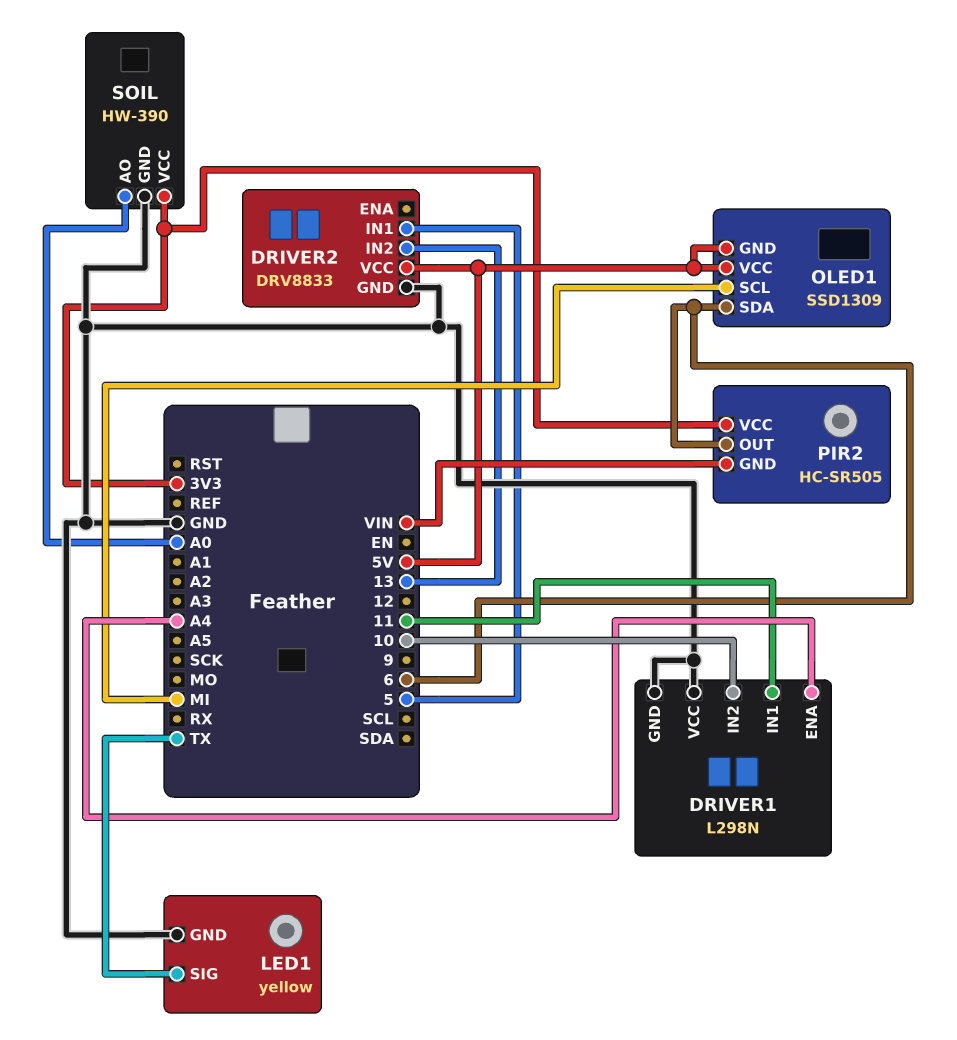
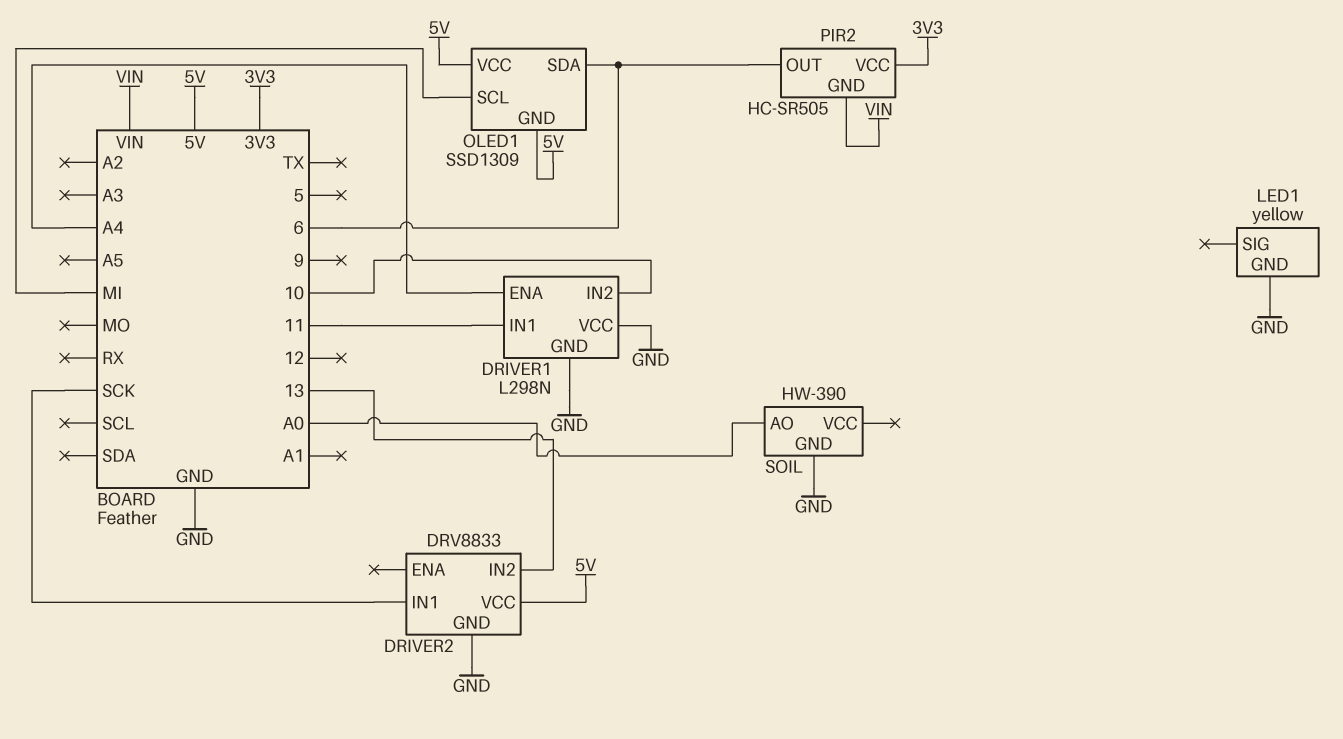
DRIVER2 pin IN1: 5 -> SCK
LED1 pin SIG: TX -> none
SOIL pin VCC: 3V3 -> none

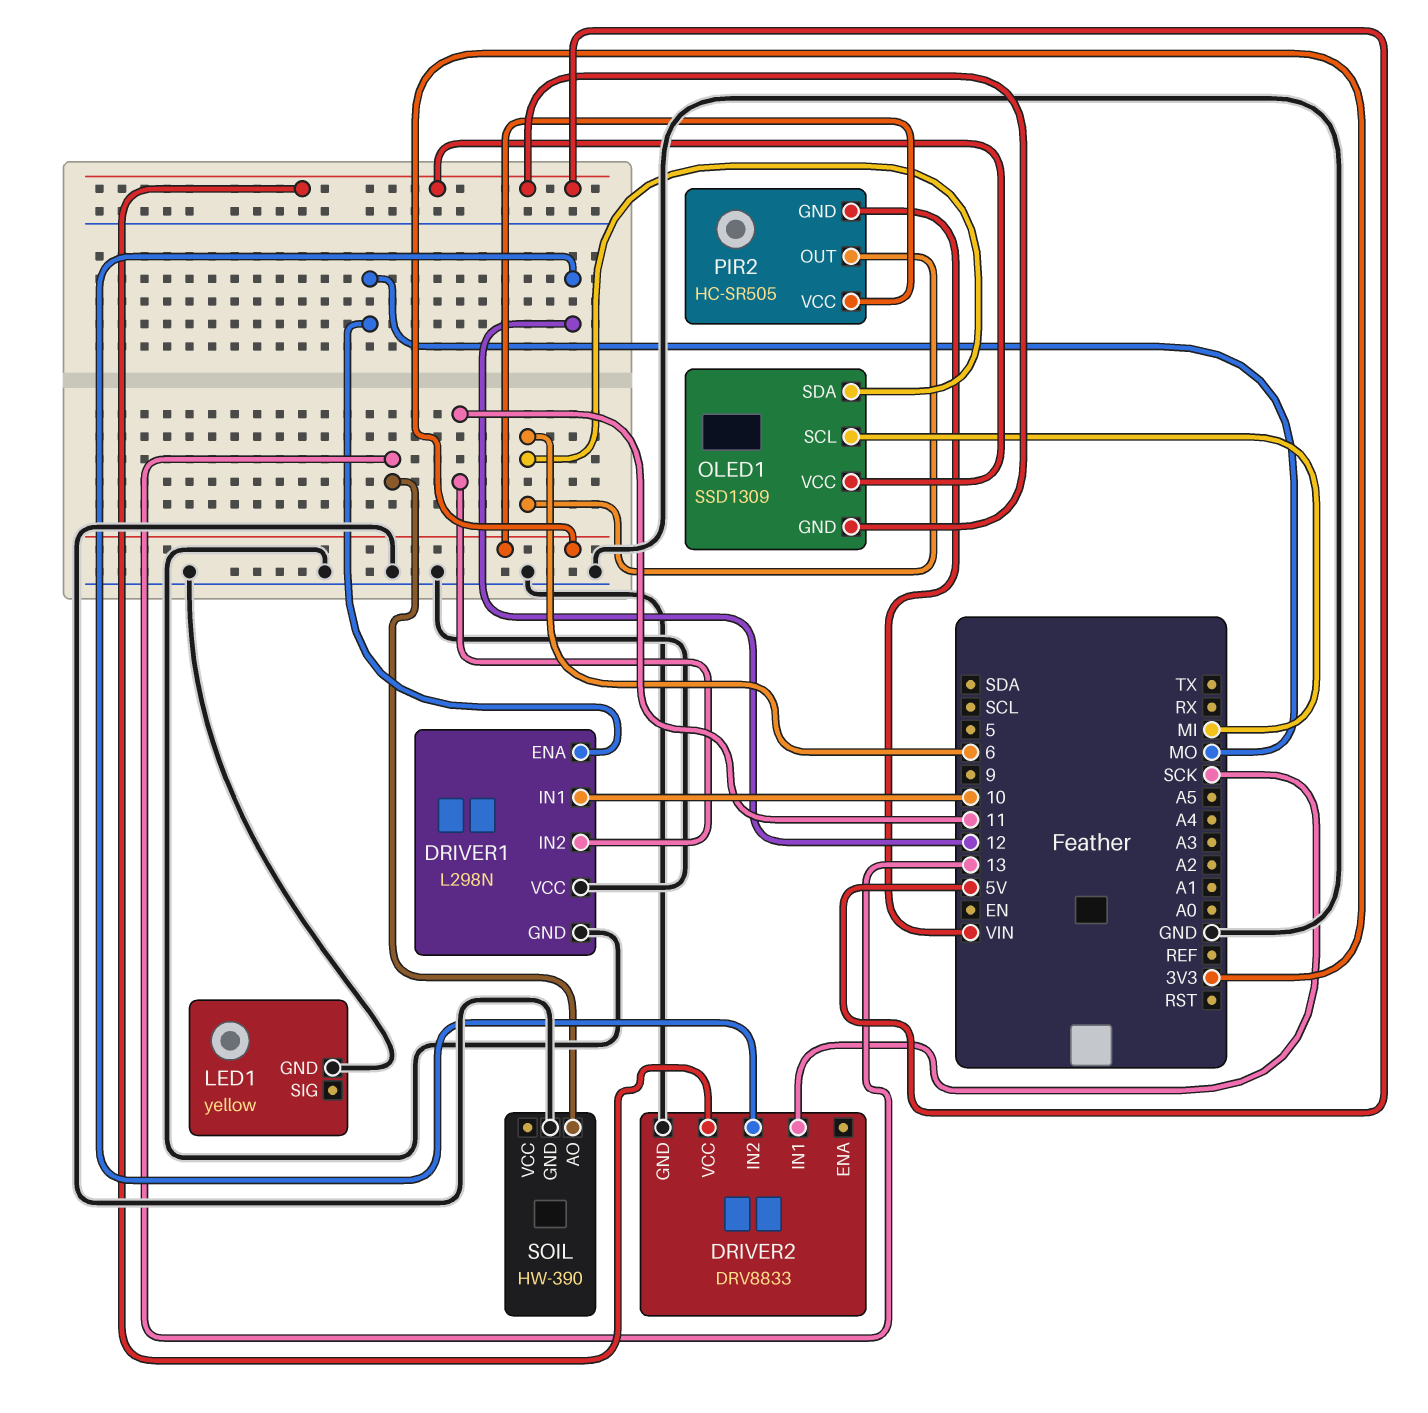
DRIVER1 pin ENA: A4 -> MO
DRIVER1 pin IN1: 11 -> 10
DRIVER1 pin IN2: 10 -> 11
DRIVER2 pin IN2: 13 -> 12
SOIL pin AO: A0 -> 13

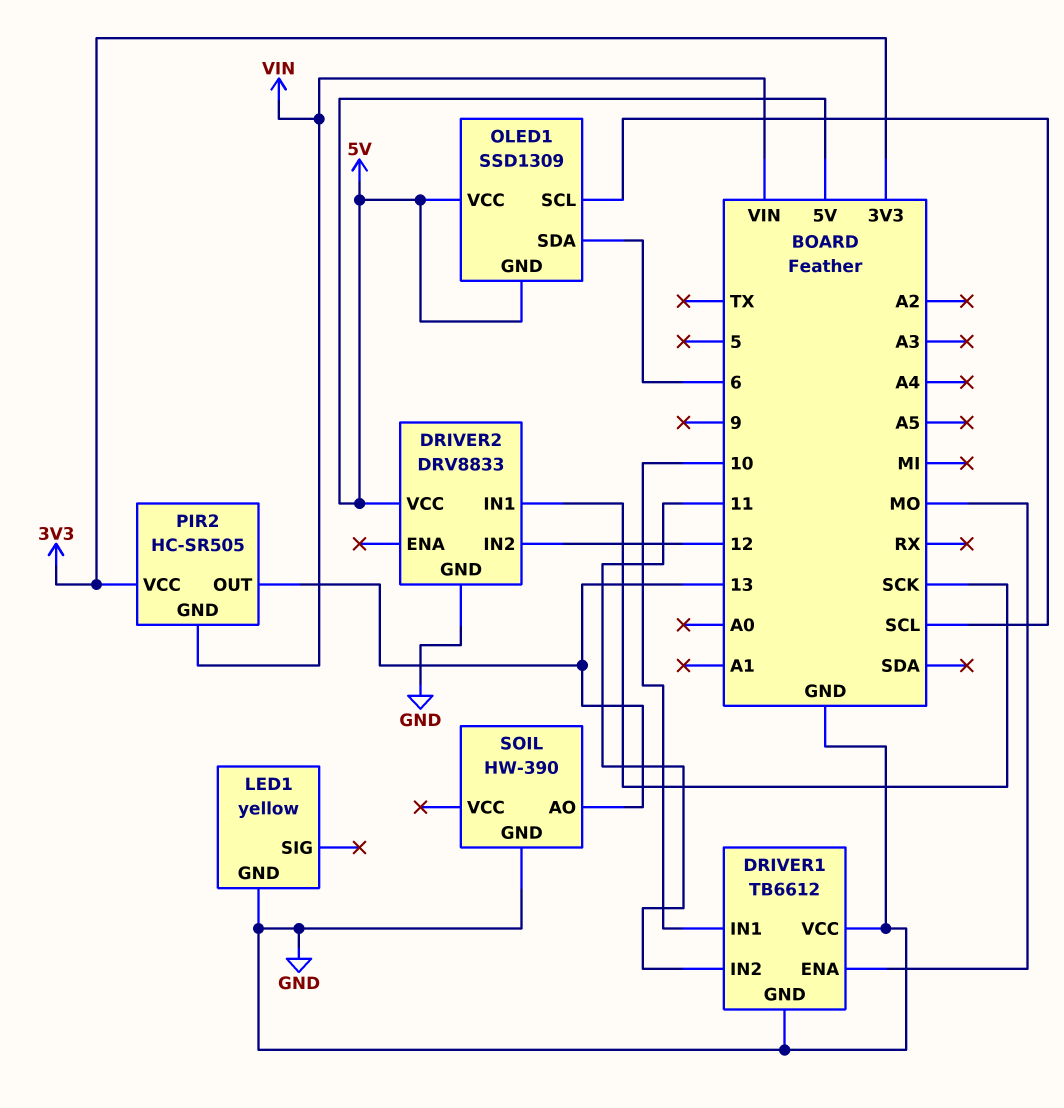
DRIVER1: L298N -> TB6612
OLED1 pin SCL: MI -> SCL
PIR2 pin OUT: 6 -> 13

